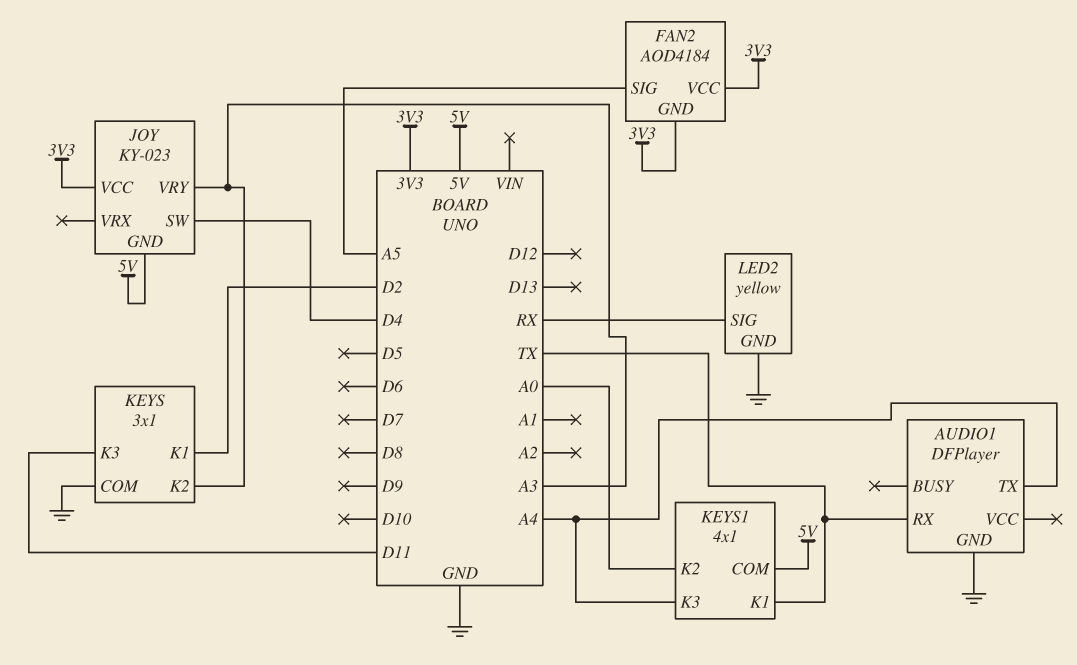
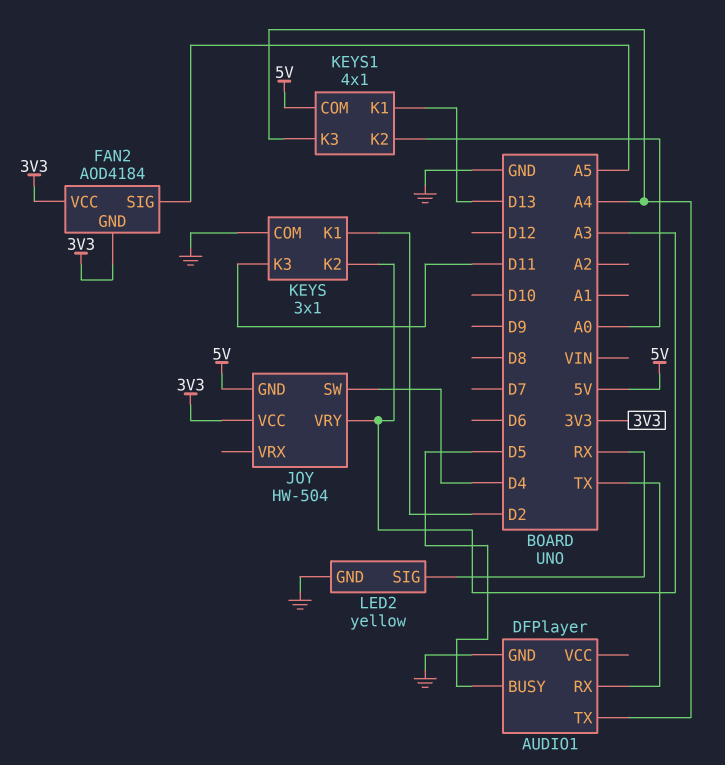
AUDIO1 pin BUSY: none -> D5
JOY: KY-023 -> HW-504
KEYS1 pin K1: TX -> D13

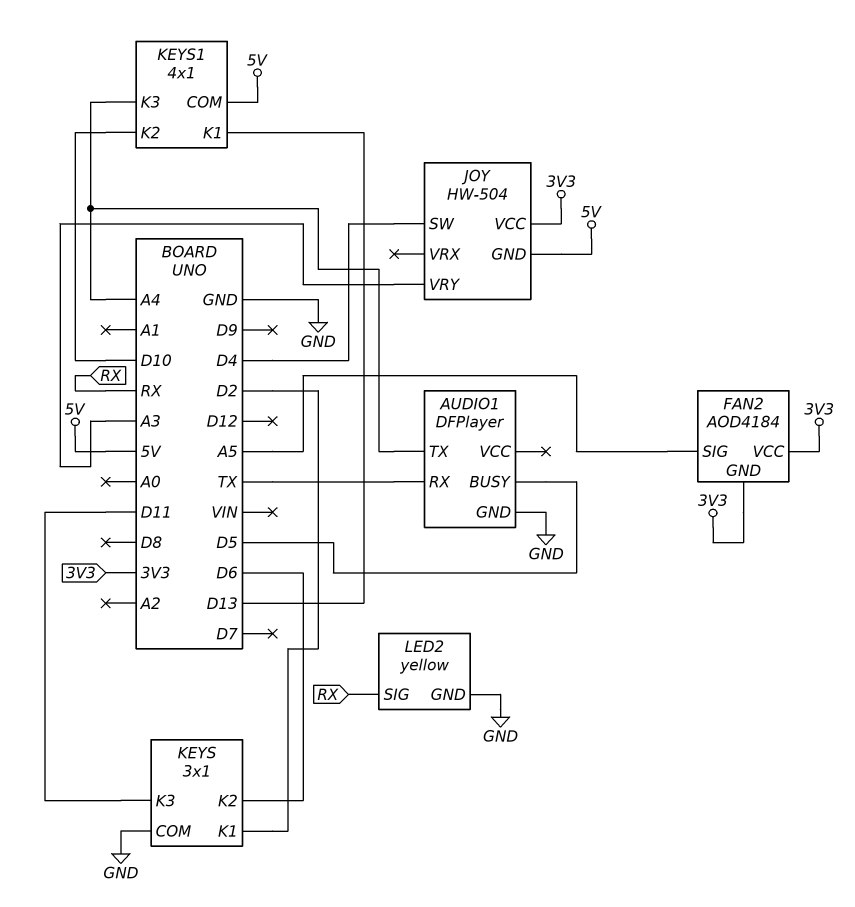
KEYS pin K2: A3 -> D6
KEYS1 pin K2: A0 -> D10

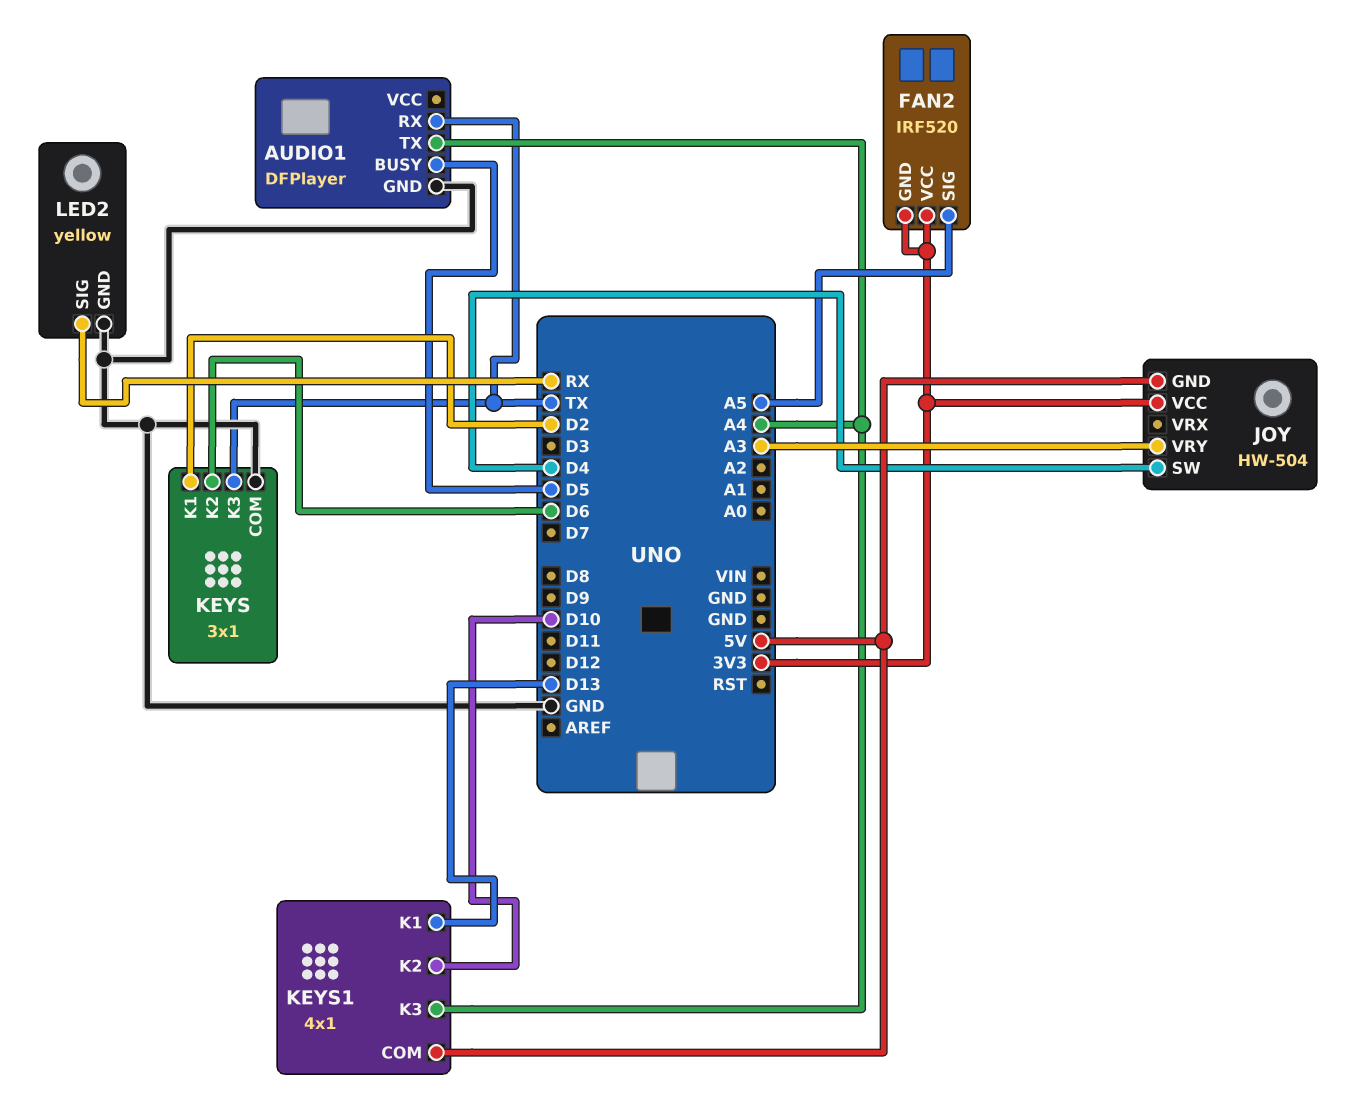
FAN2: AOD4184 -> IRF520
KEYS pin K3: D11 -> TX

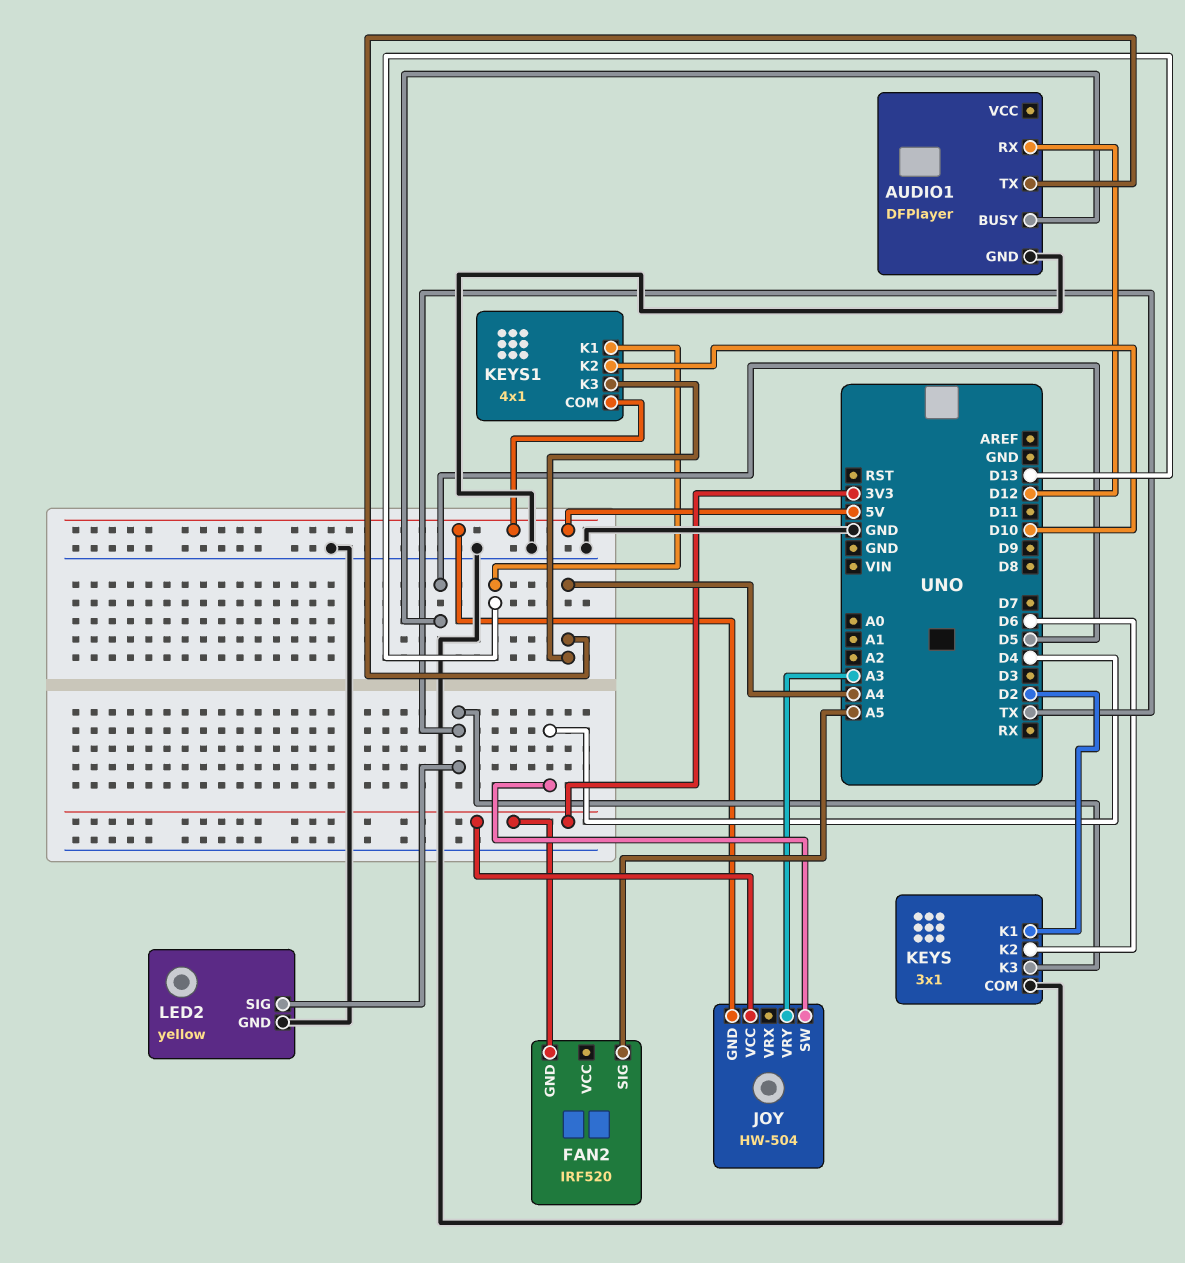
AUDIO1 pin RX: TX -> D12
FAN2 pin VCC: 3V3 -> none
LED2 pin SIG: RX -> TX

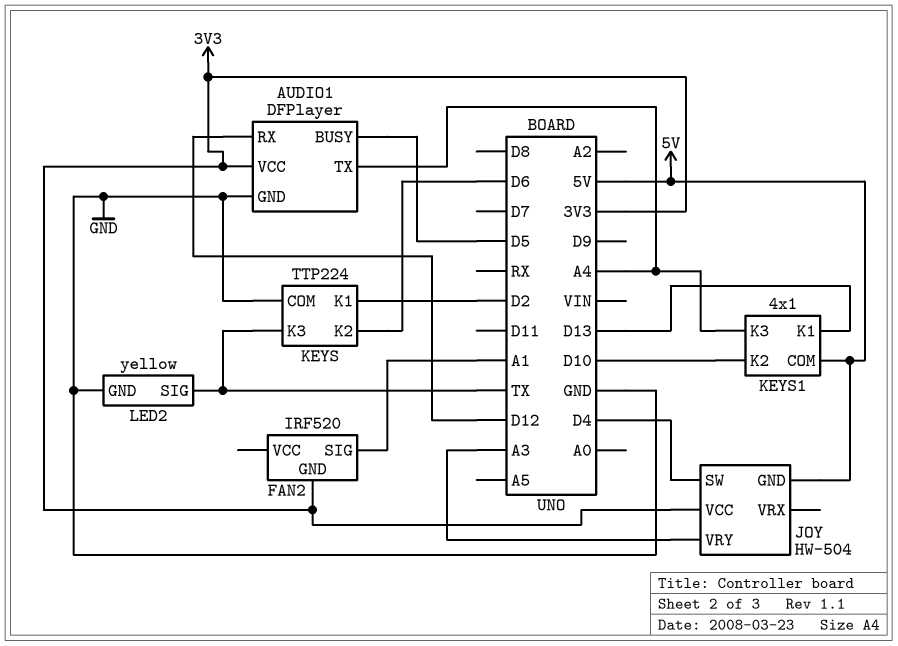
AUDIO1 pin VCC: none -> 3V3
FAN2 pin SIG: A5 -> A1
KEYS: 3x1 -> TTP224

